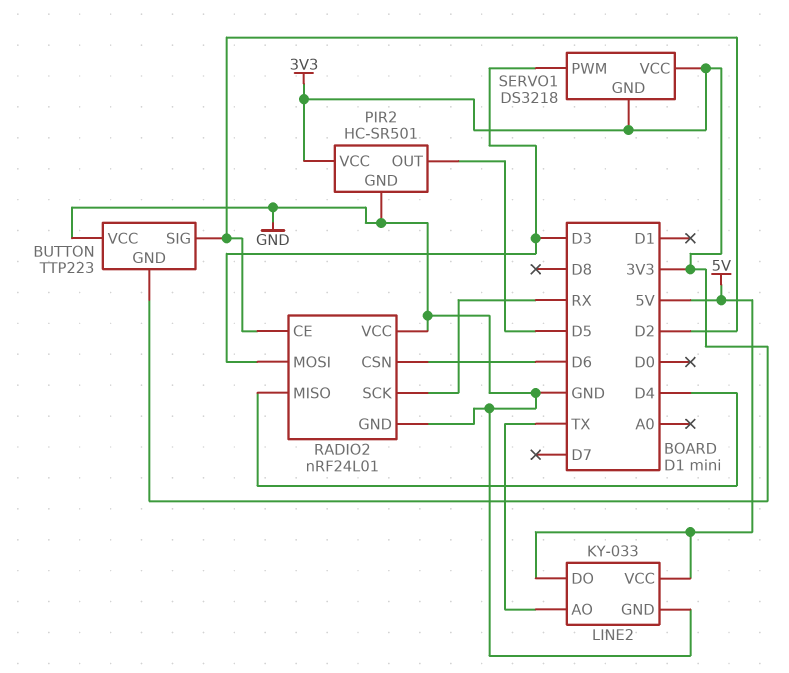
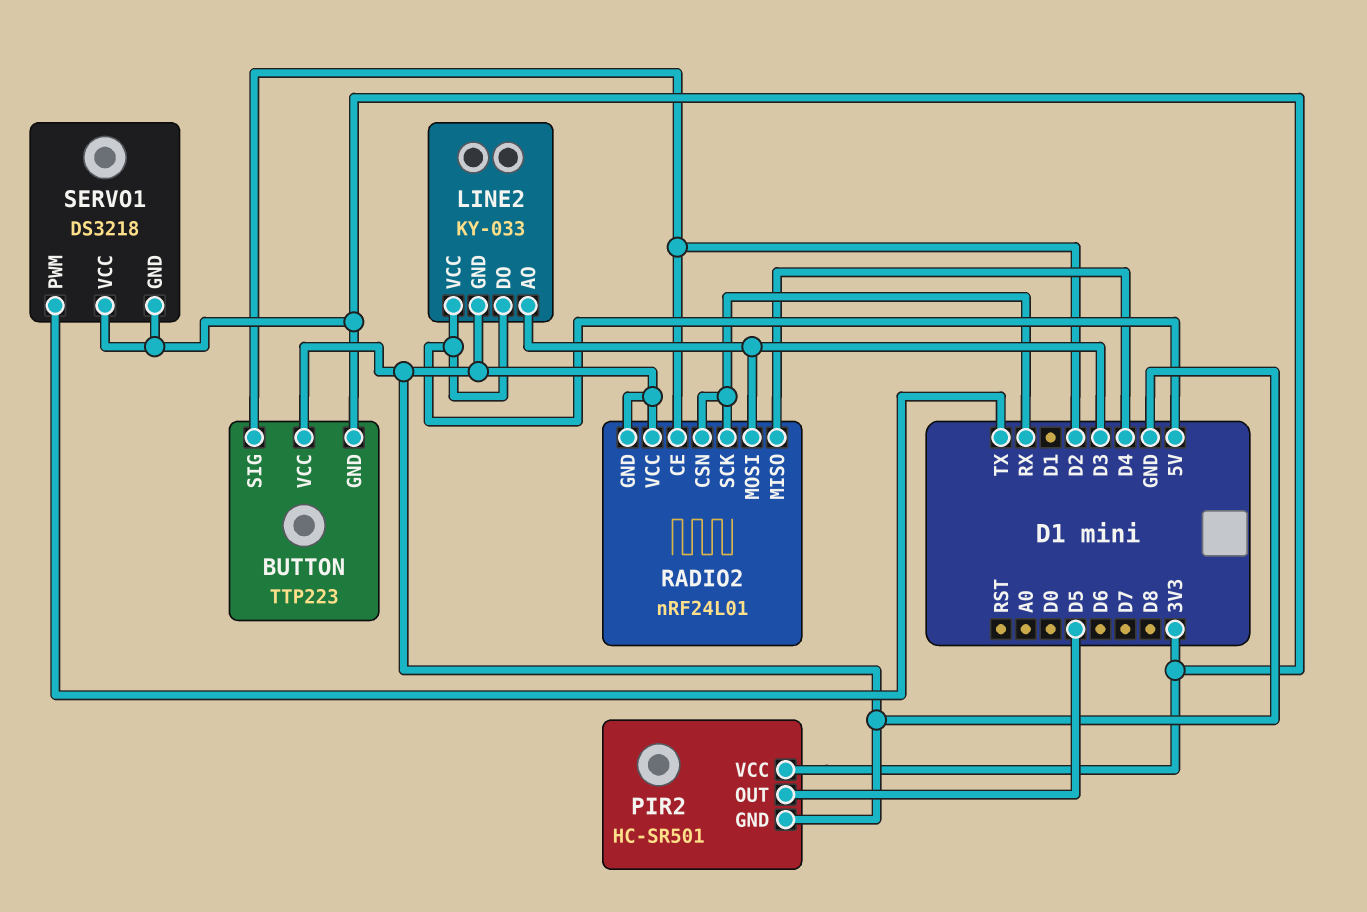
LINE2 pin AO: TX -> D3
RADIO2 pin CSN: D6 -> RX
SERVO1 pin PWM: D3 -> TX

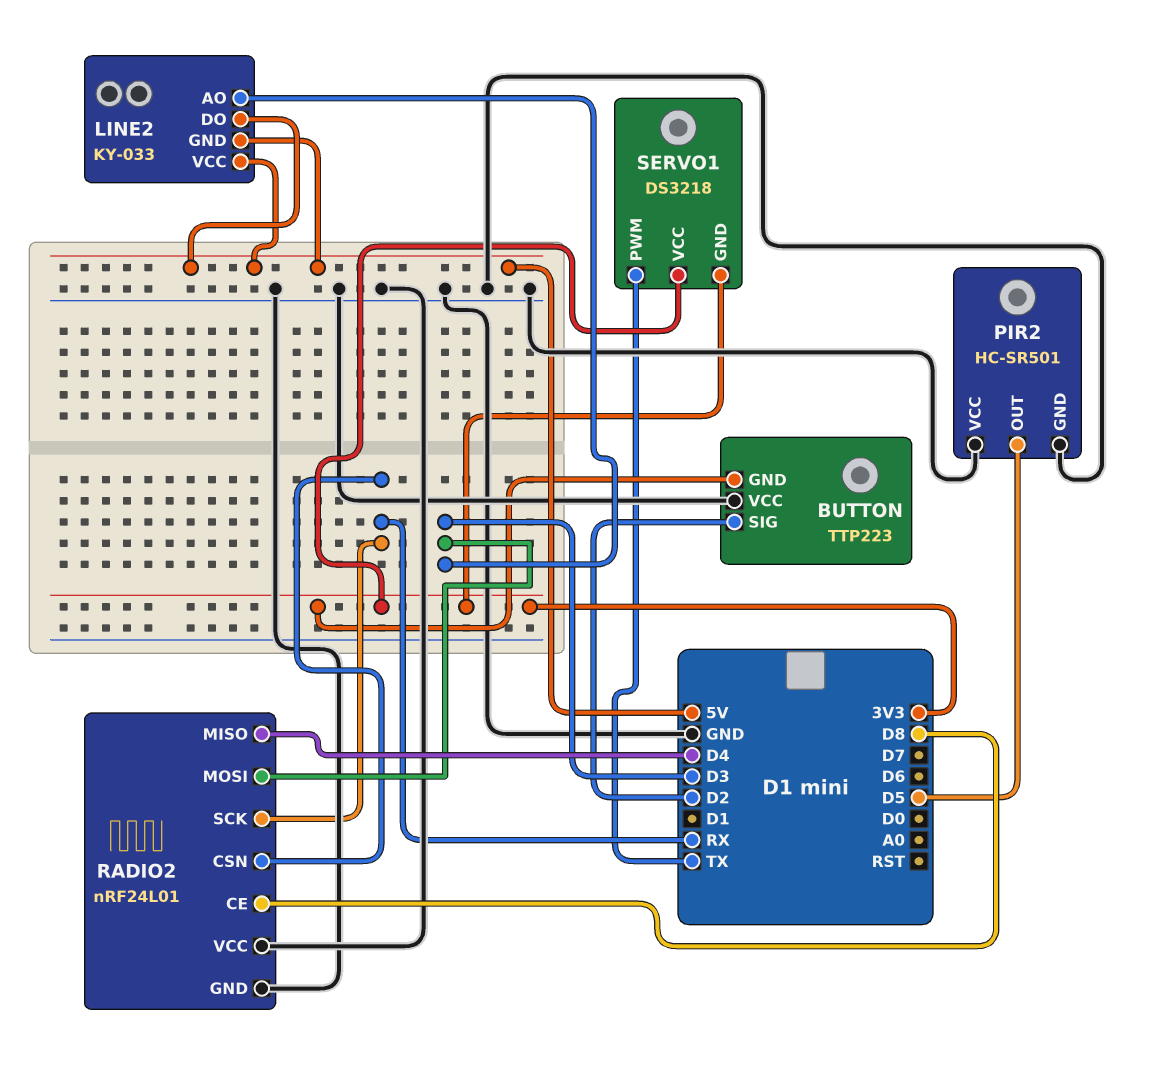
LINE2 pin GND: GND -> 5V
PIR2 pin VCC: 3V3 -> GND
RADIO2 pin CE: D2 -> D8

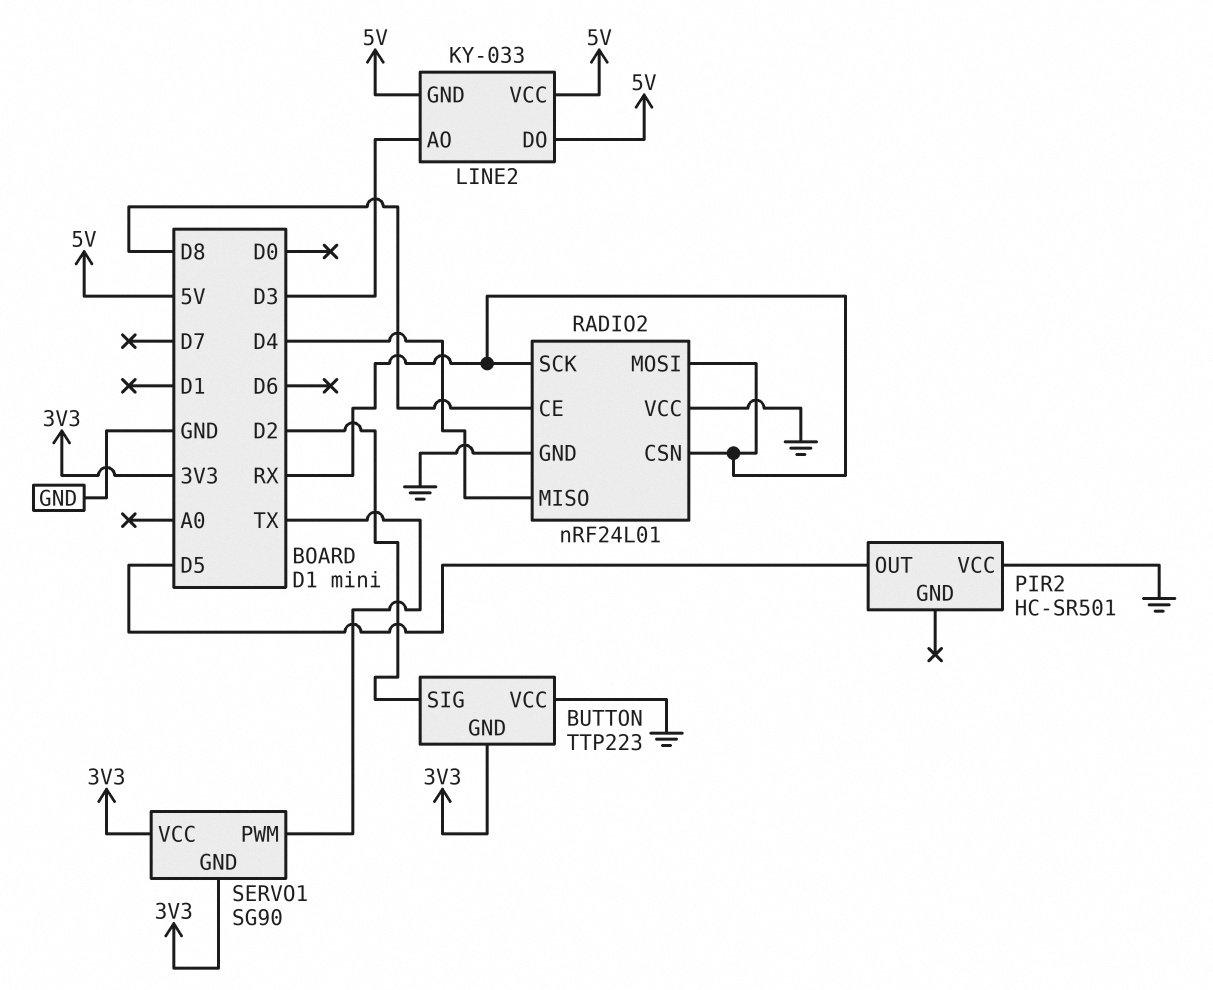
PIR2 pin GND: GND -> none
RADIO2 pin MOSI: D3 -> RX
SERVO1: DS3218 -> SG90

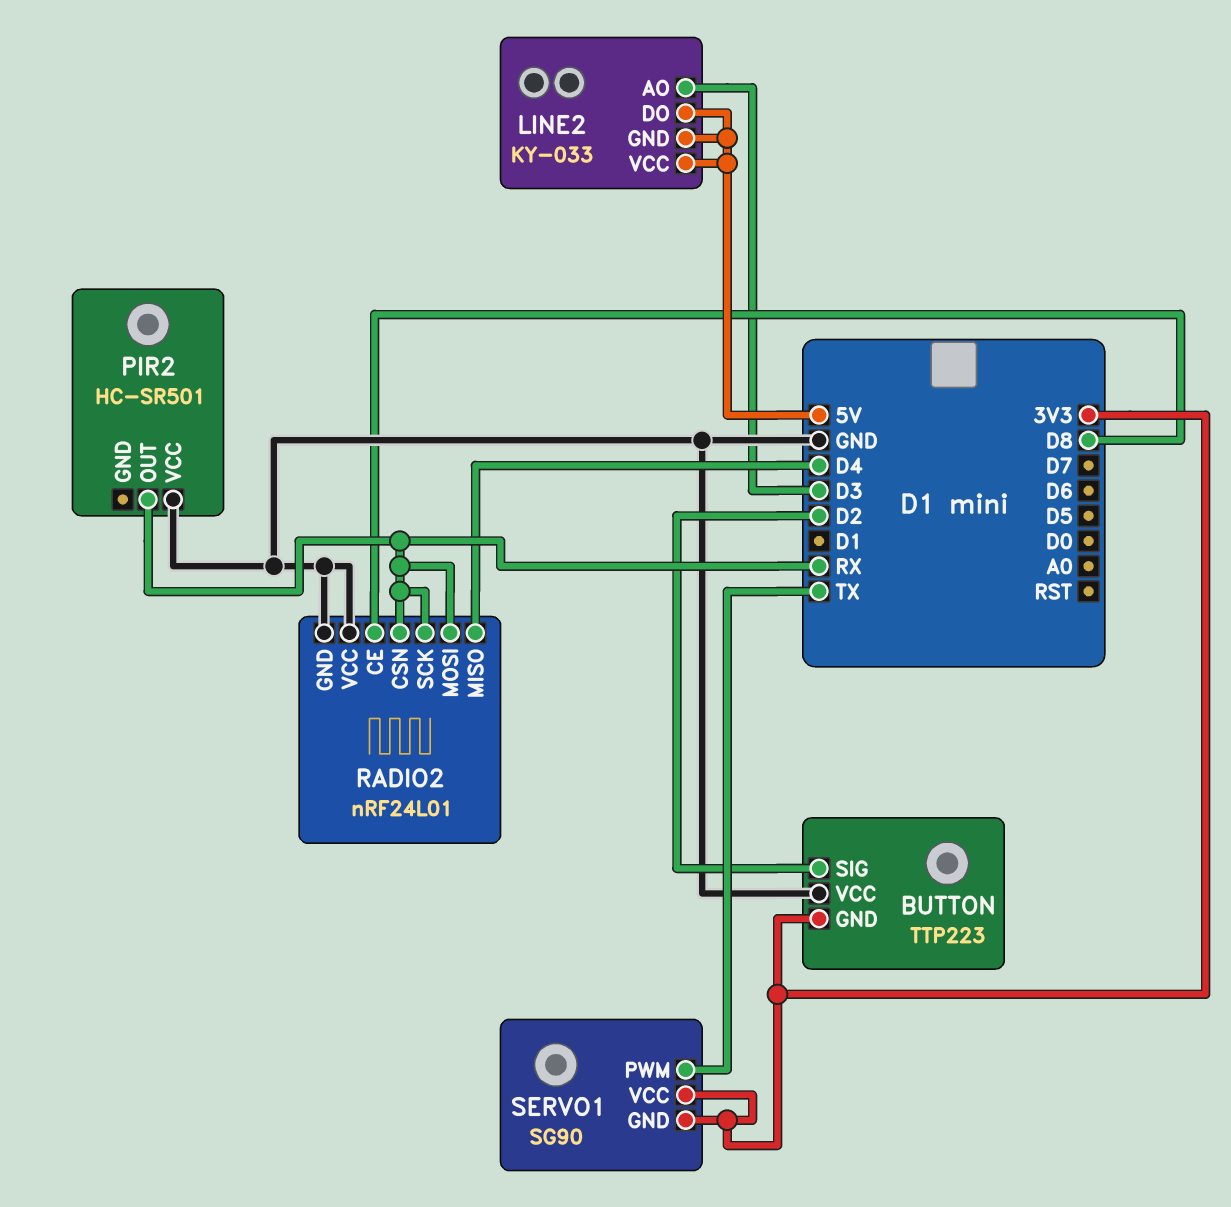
PIR2 pin OUT: D5 -> RX

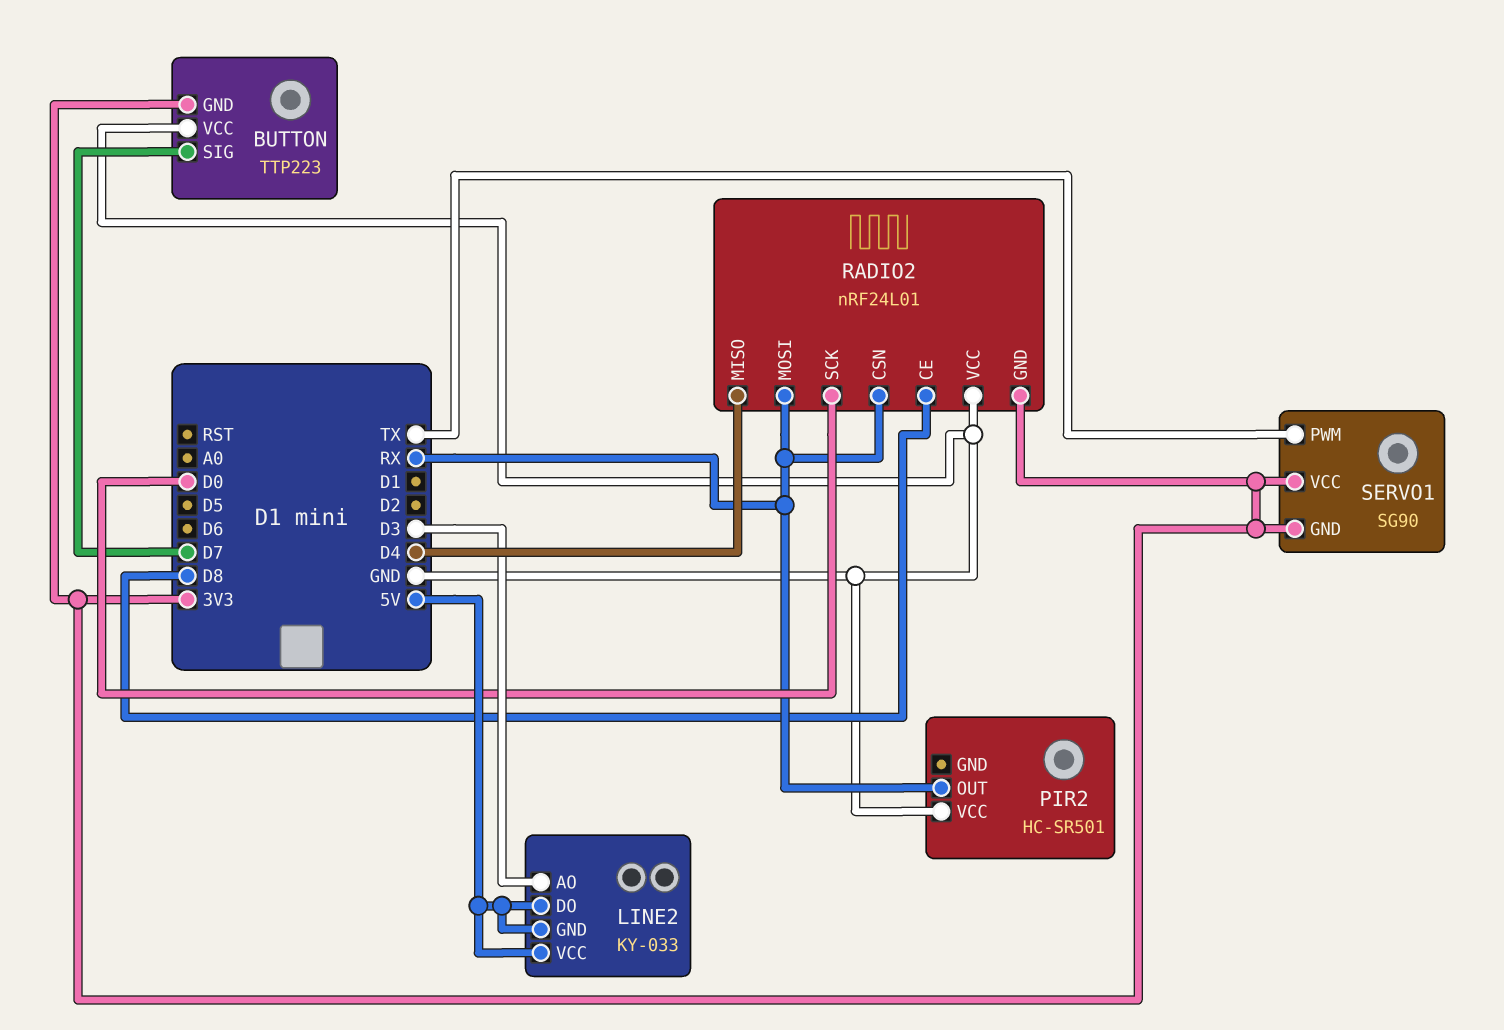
BUTTON pin SIG: D2 -> D7
RADIO2 pin GND: GND -> 3V3
RADIO2 pin SCK: RX -> D0

